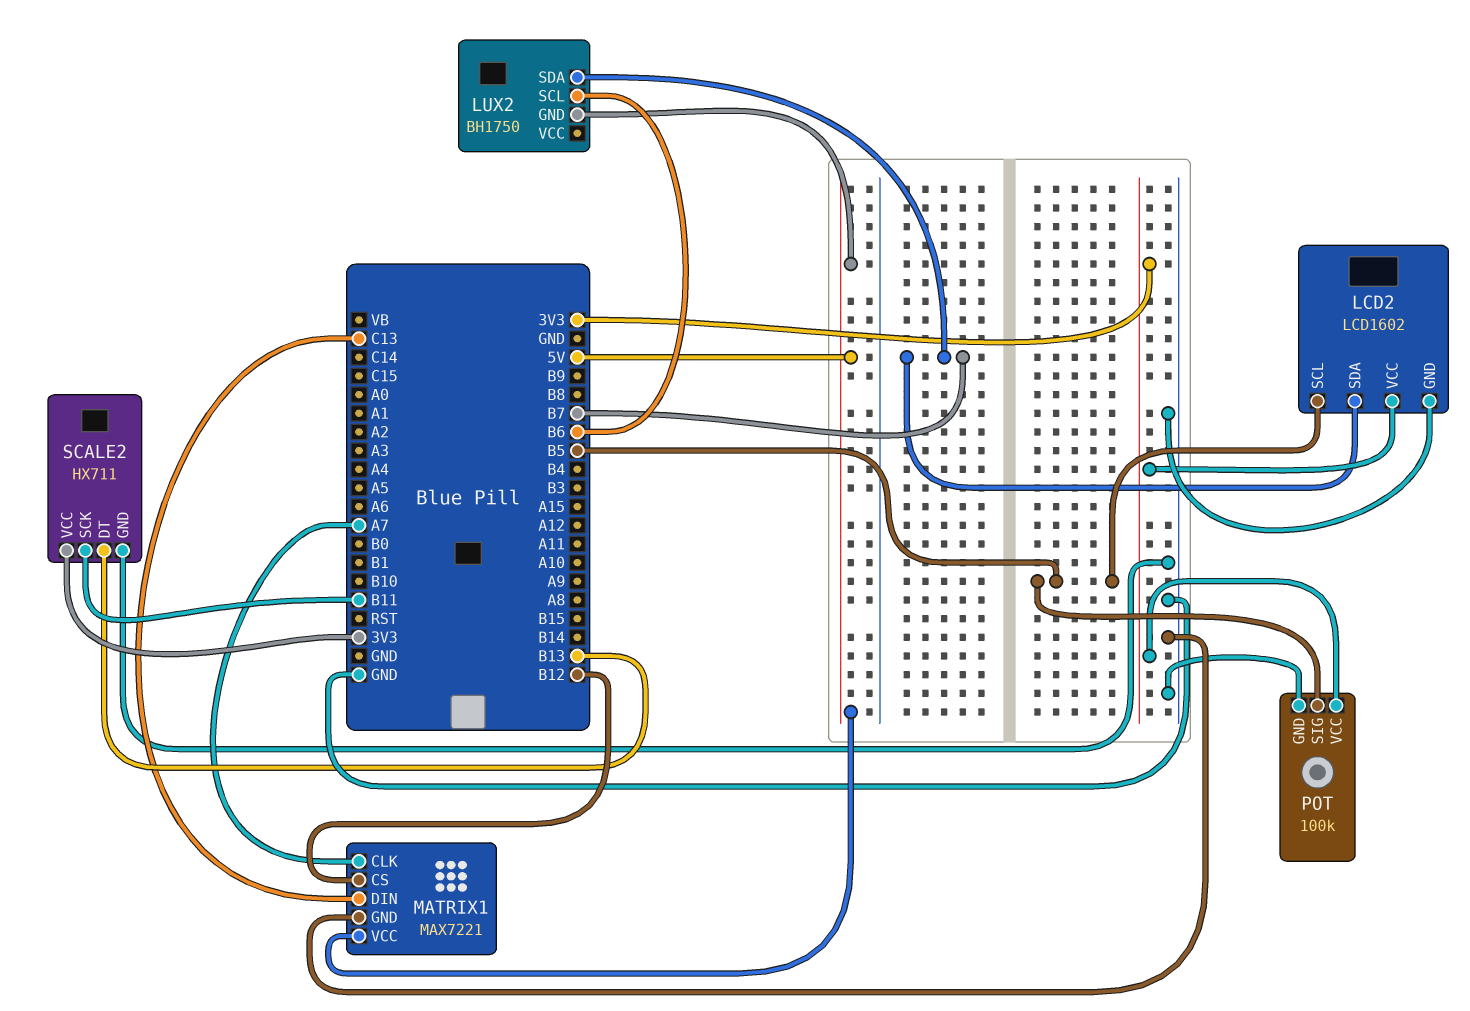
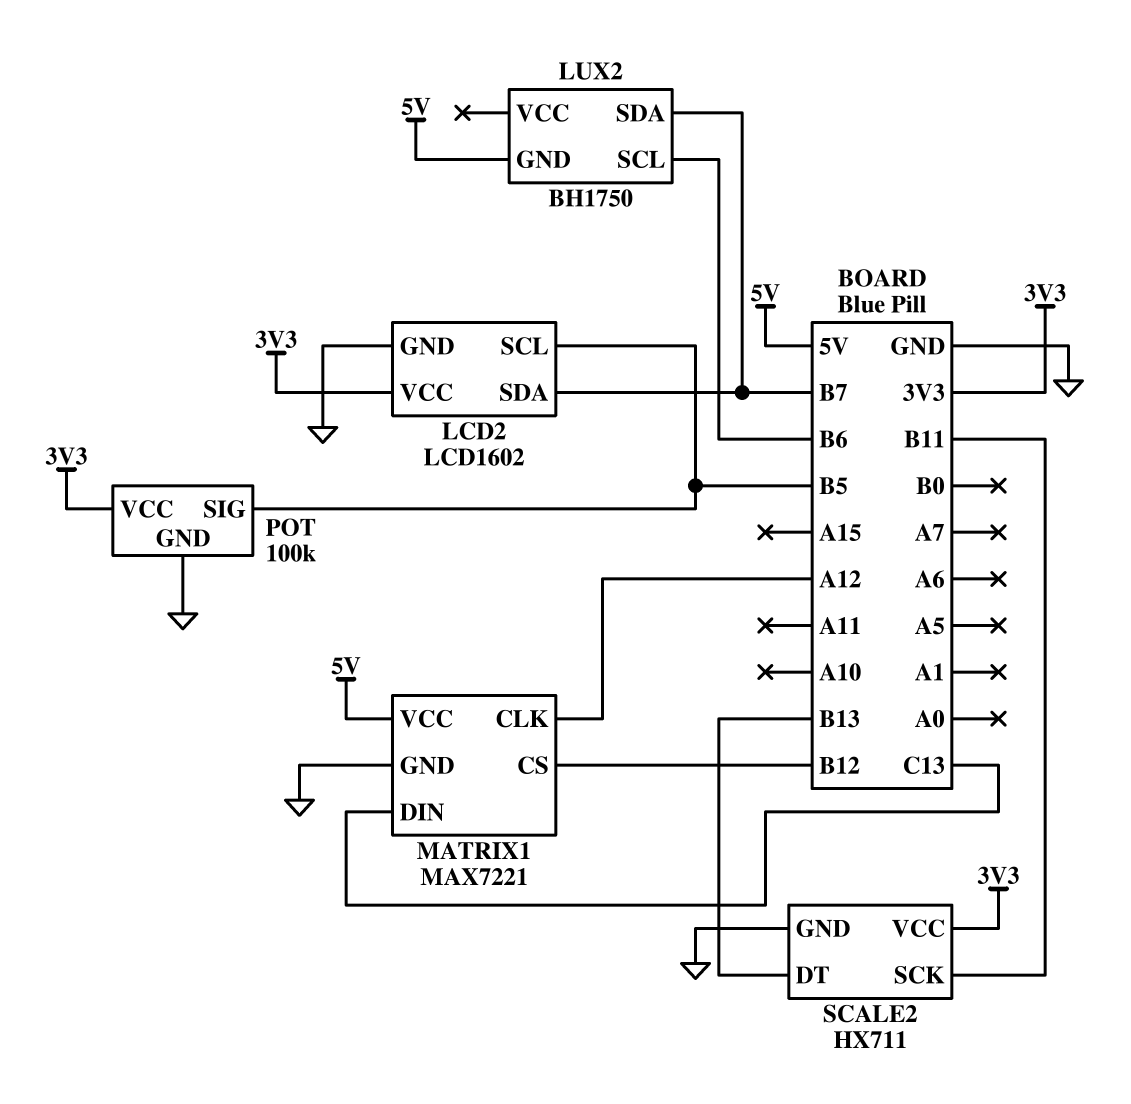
MATRIX1 pin CLK: A7 -> A12

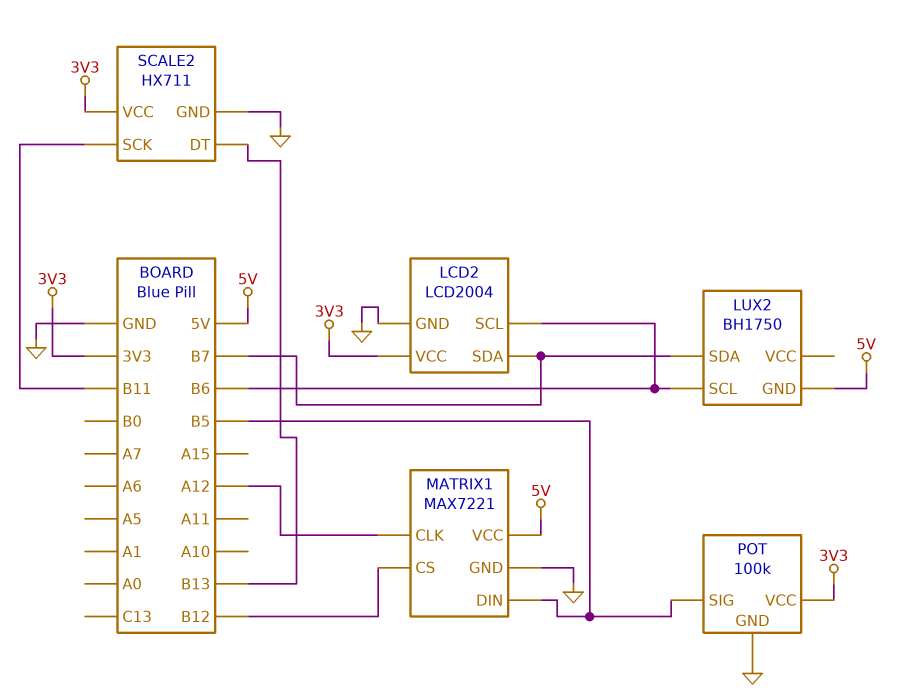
LCD2: LCD1602 -> LCD2004
LCD2 pin SCL: B5 -> B6
MATRIX1 pin DIN: C13 -> B5

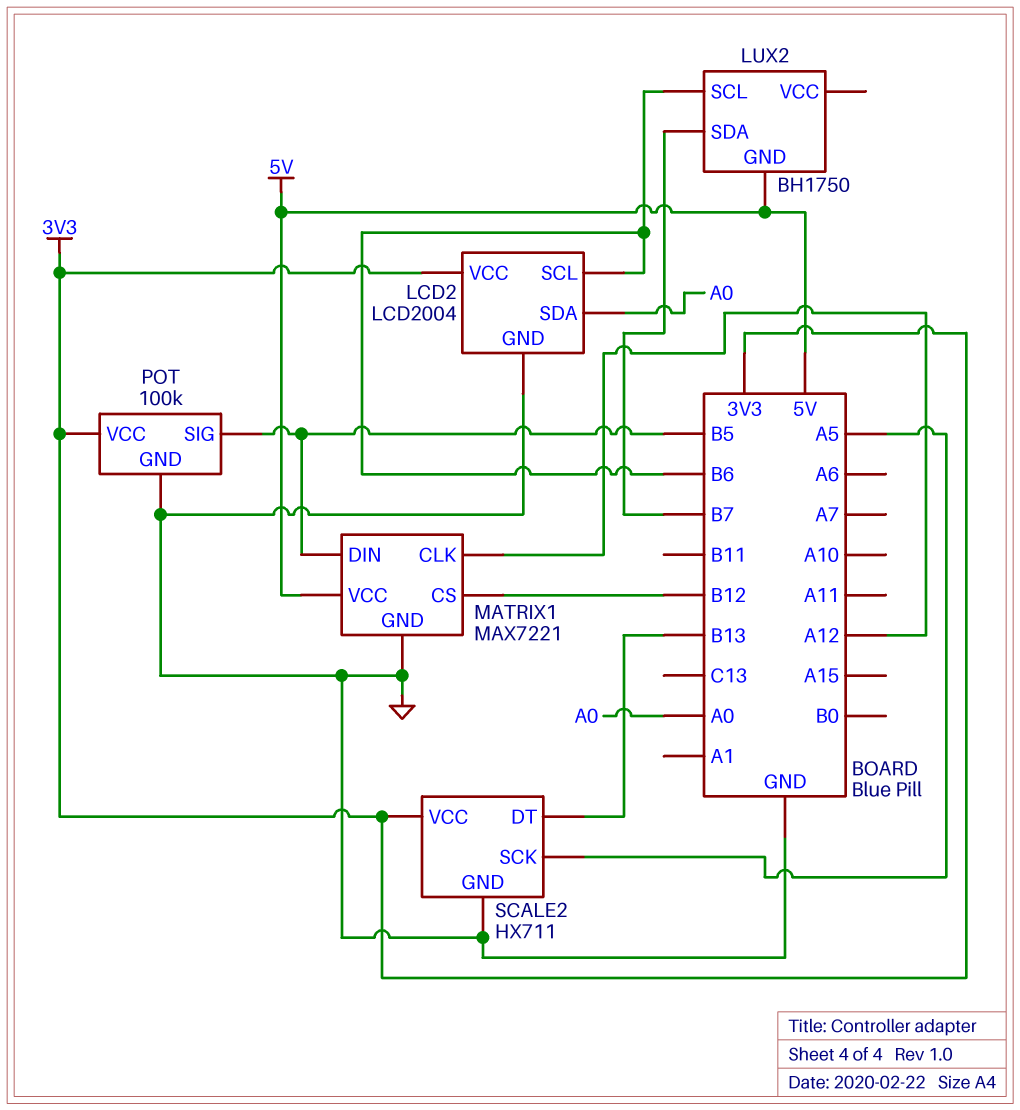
LCD2 pin SDA: B7 -> A0
SCALE2 pin SCK: B11 -> A5

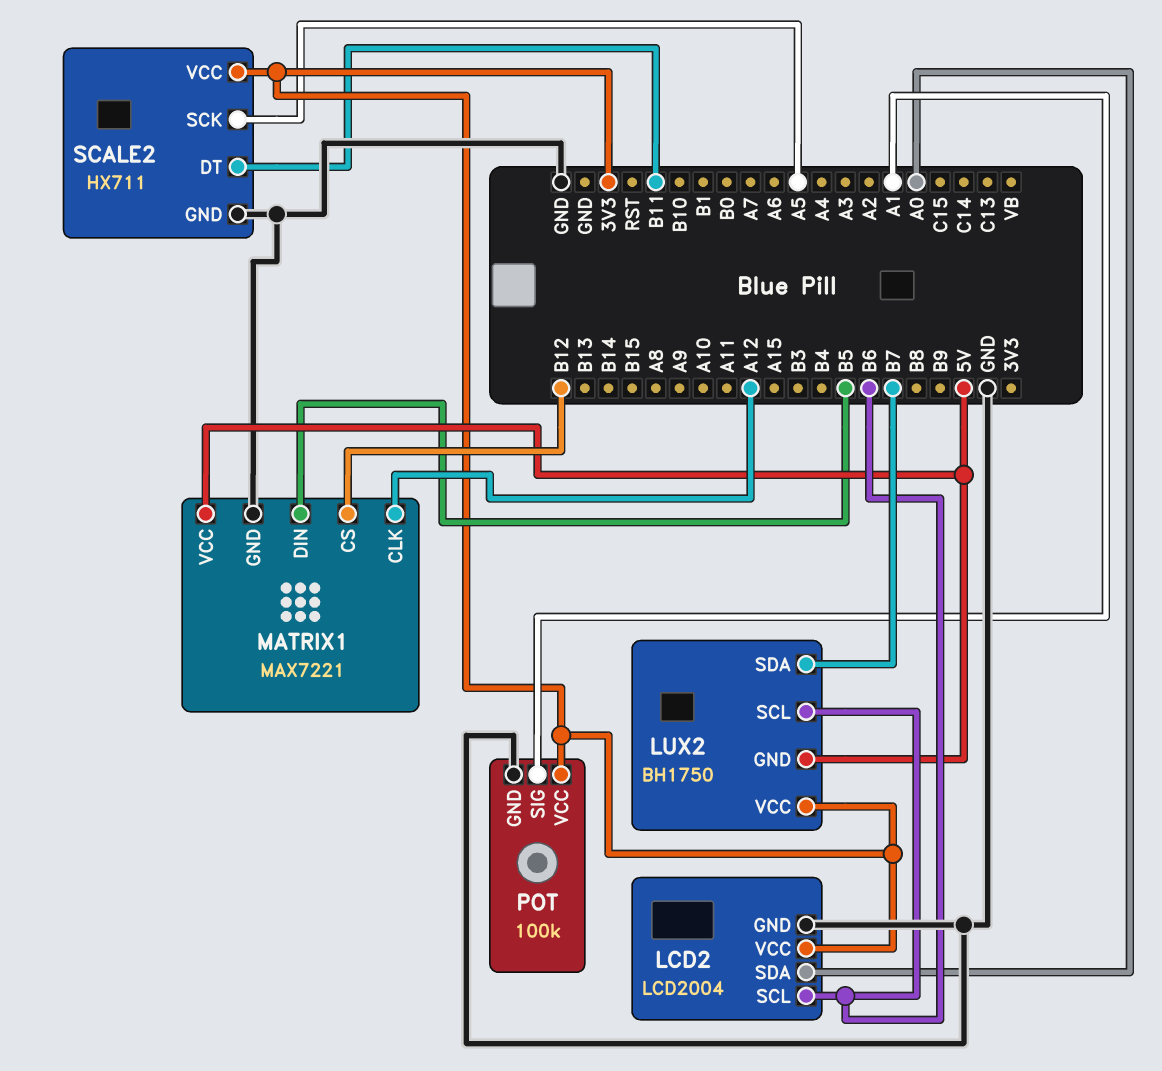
LUX2 pin VCC: none -> 3V3
POT pin SIG: B5 -> A1
SCALE2 pin DT: B13 -> B11

